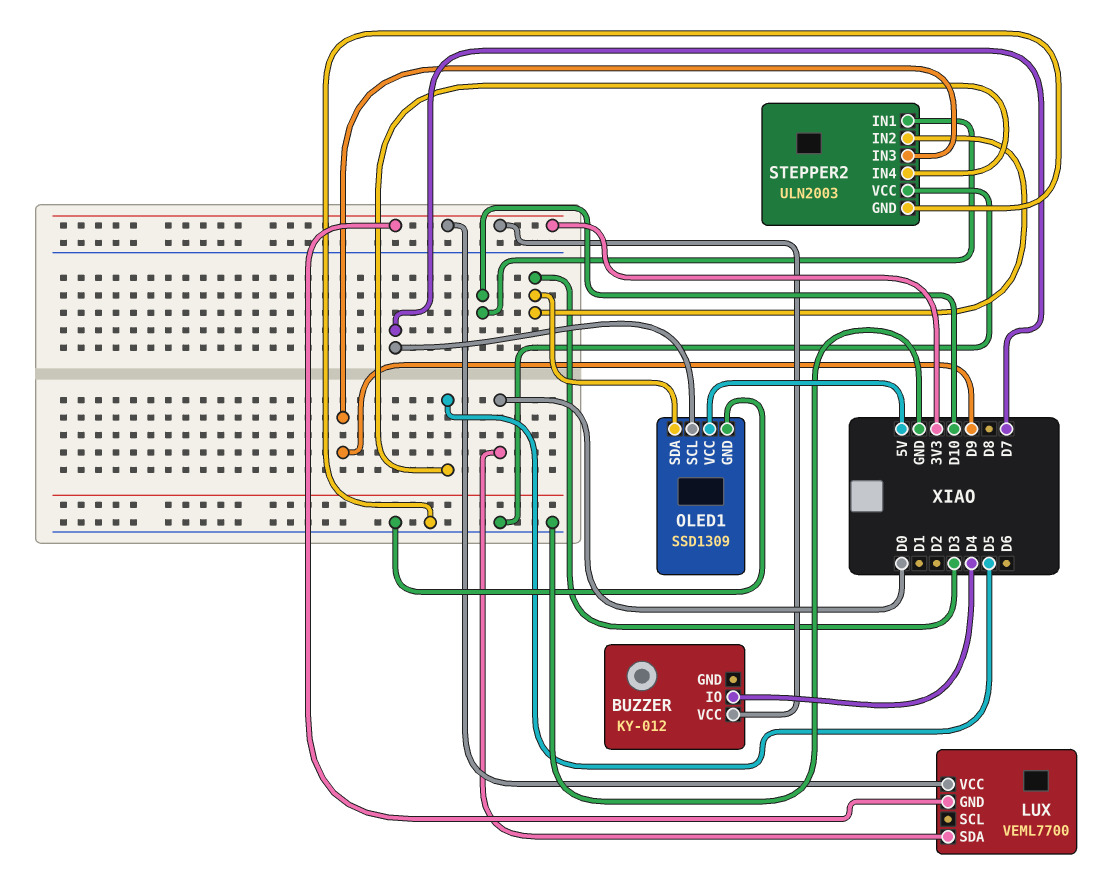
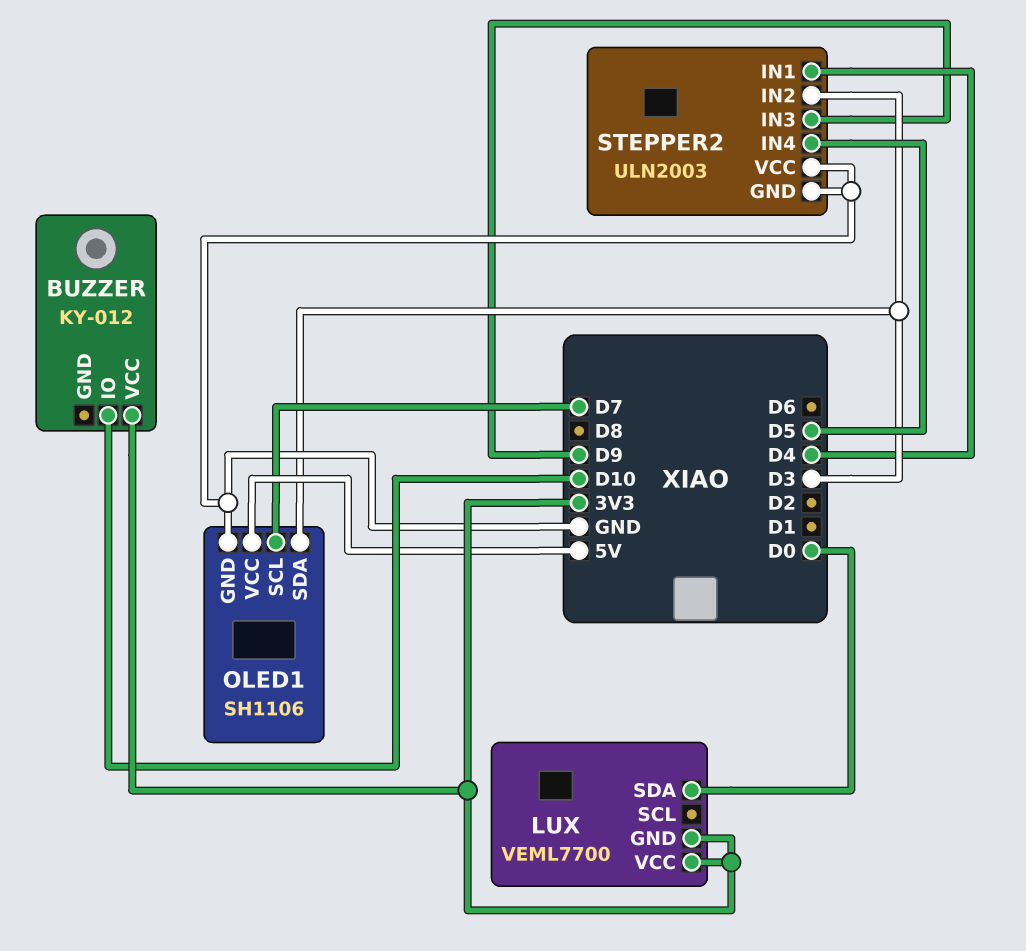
BUZZER pin IO: D4 -> D10
OLED1: SSD1309 -> SH1106
STEPPER2 pin IN1: D10 -> D4

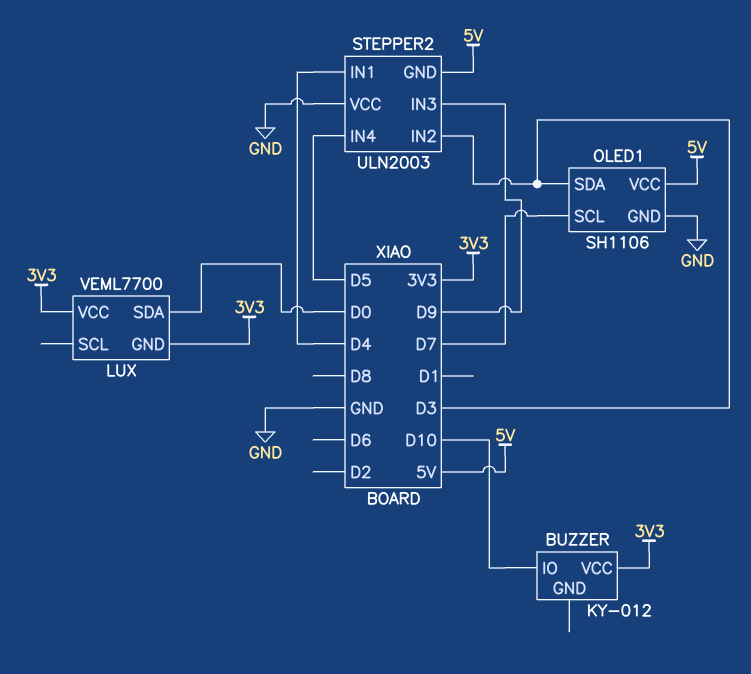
STEPPER2 pin GND: GND -> 5V

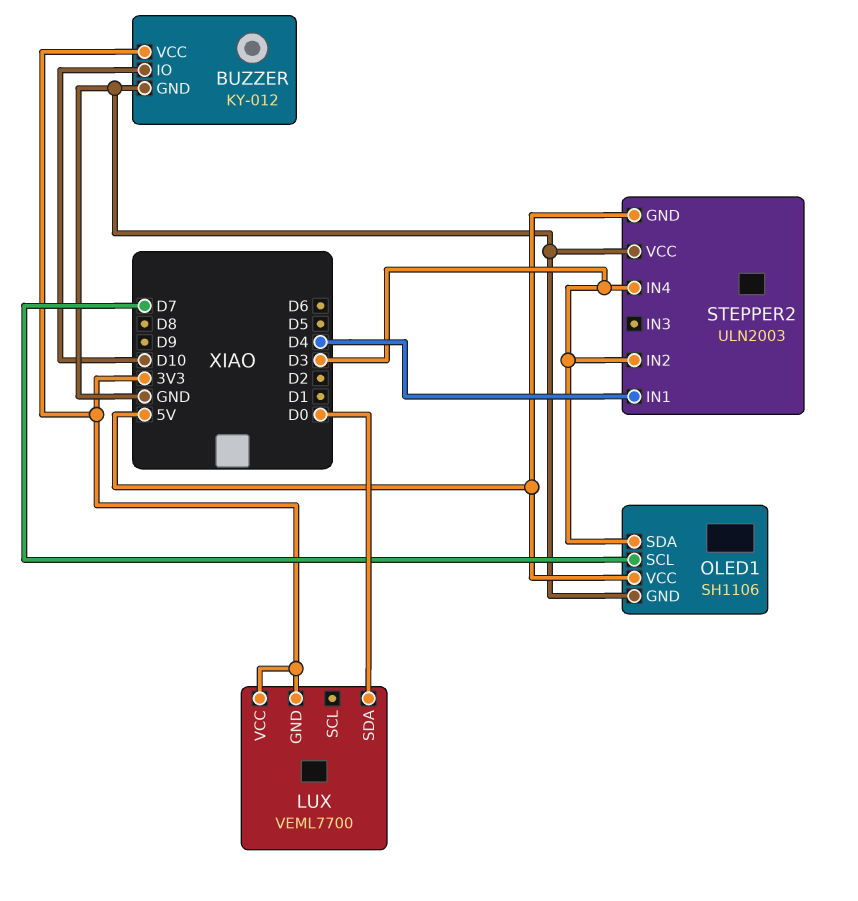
BUZZER pin GND: none -> GND
STEPPER2 pin IN3: D9 -> none
STEPPER2 pin IN4: D5 -> D3

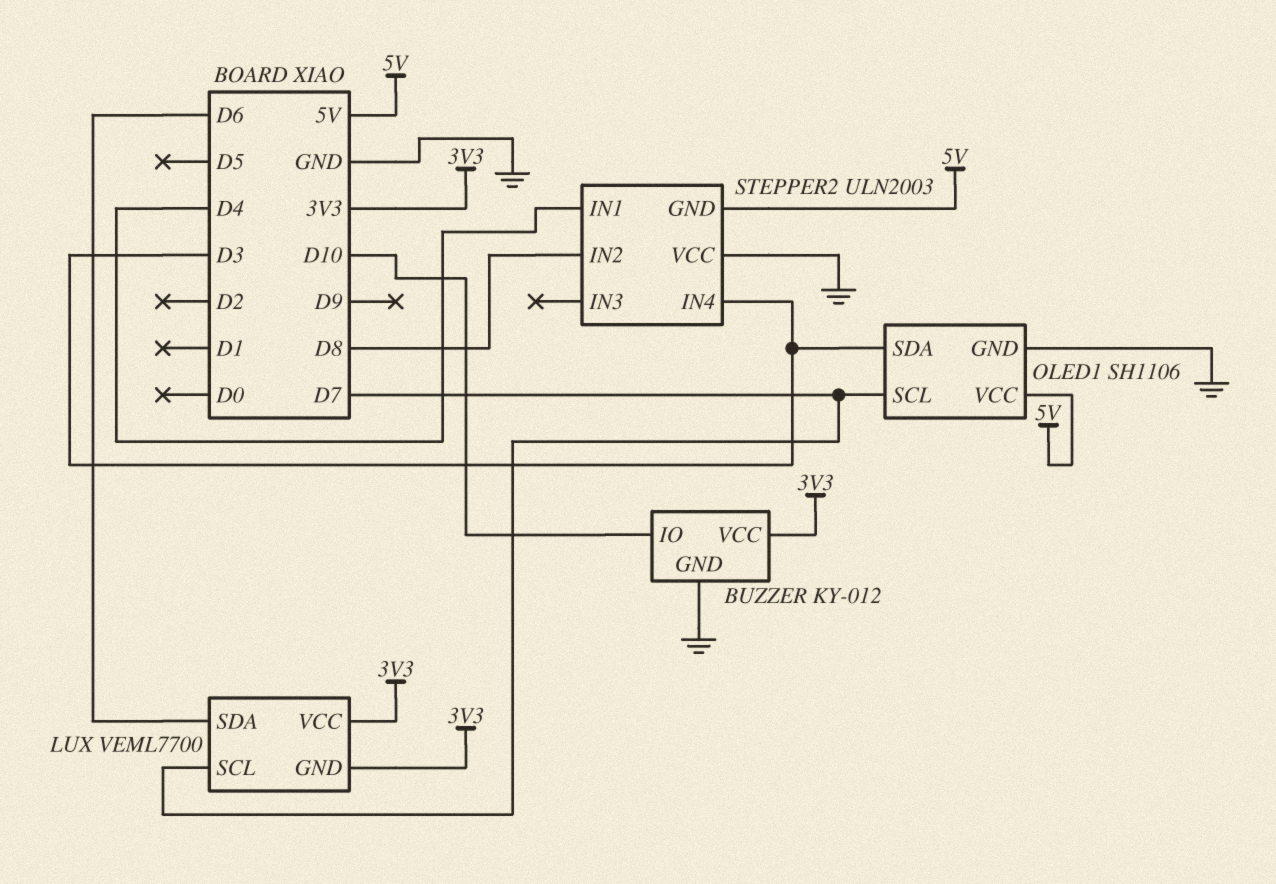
LUX pin SCL: none -> D7
LUX pin SDA: D0 -> D6
STEPPER2 pin IN2: D3 -> D8

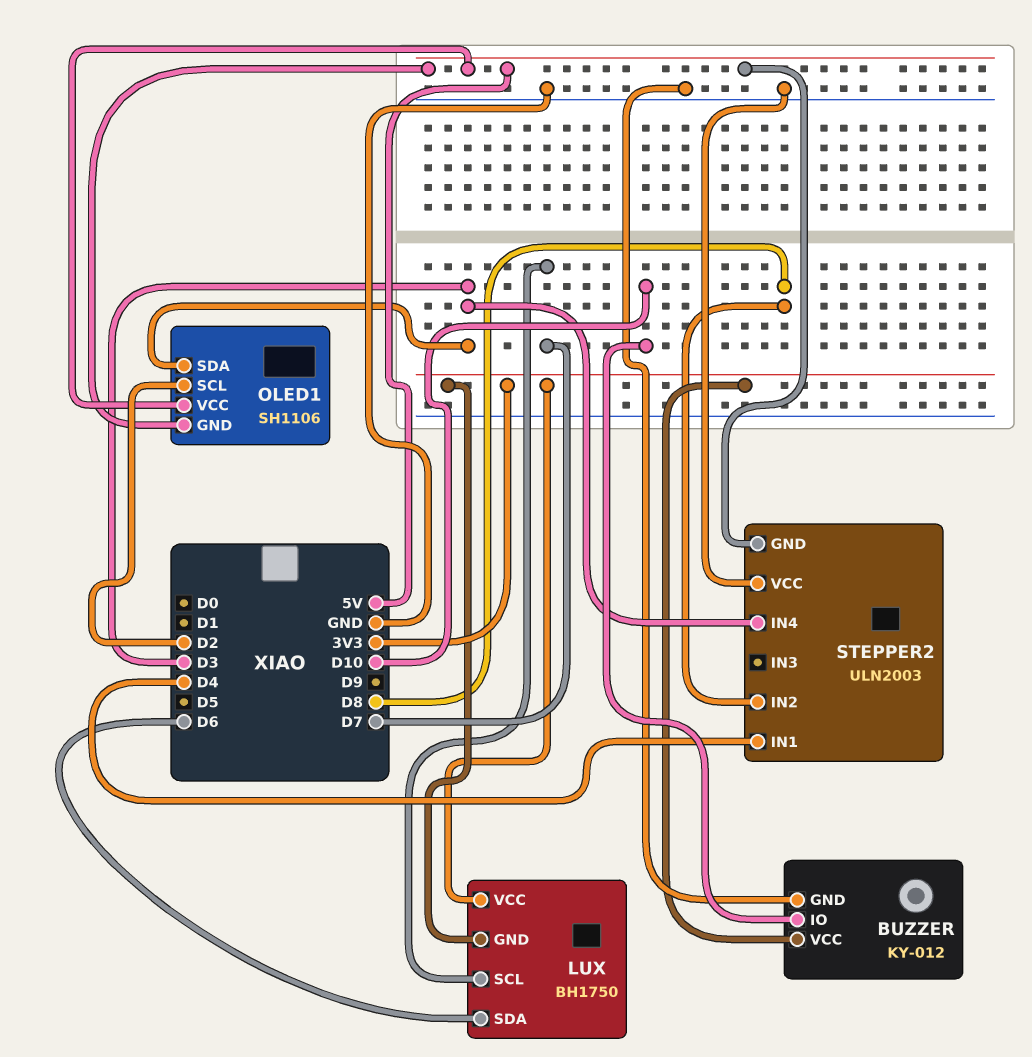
LUX: VEML7700 -> BH1750
OLED1 pin GND: GND -> 5V
OLED1 pin SCL: D7 -> D2

